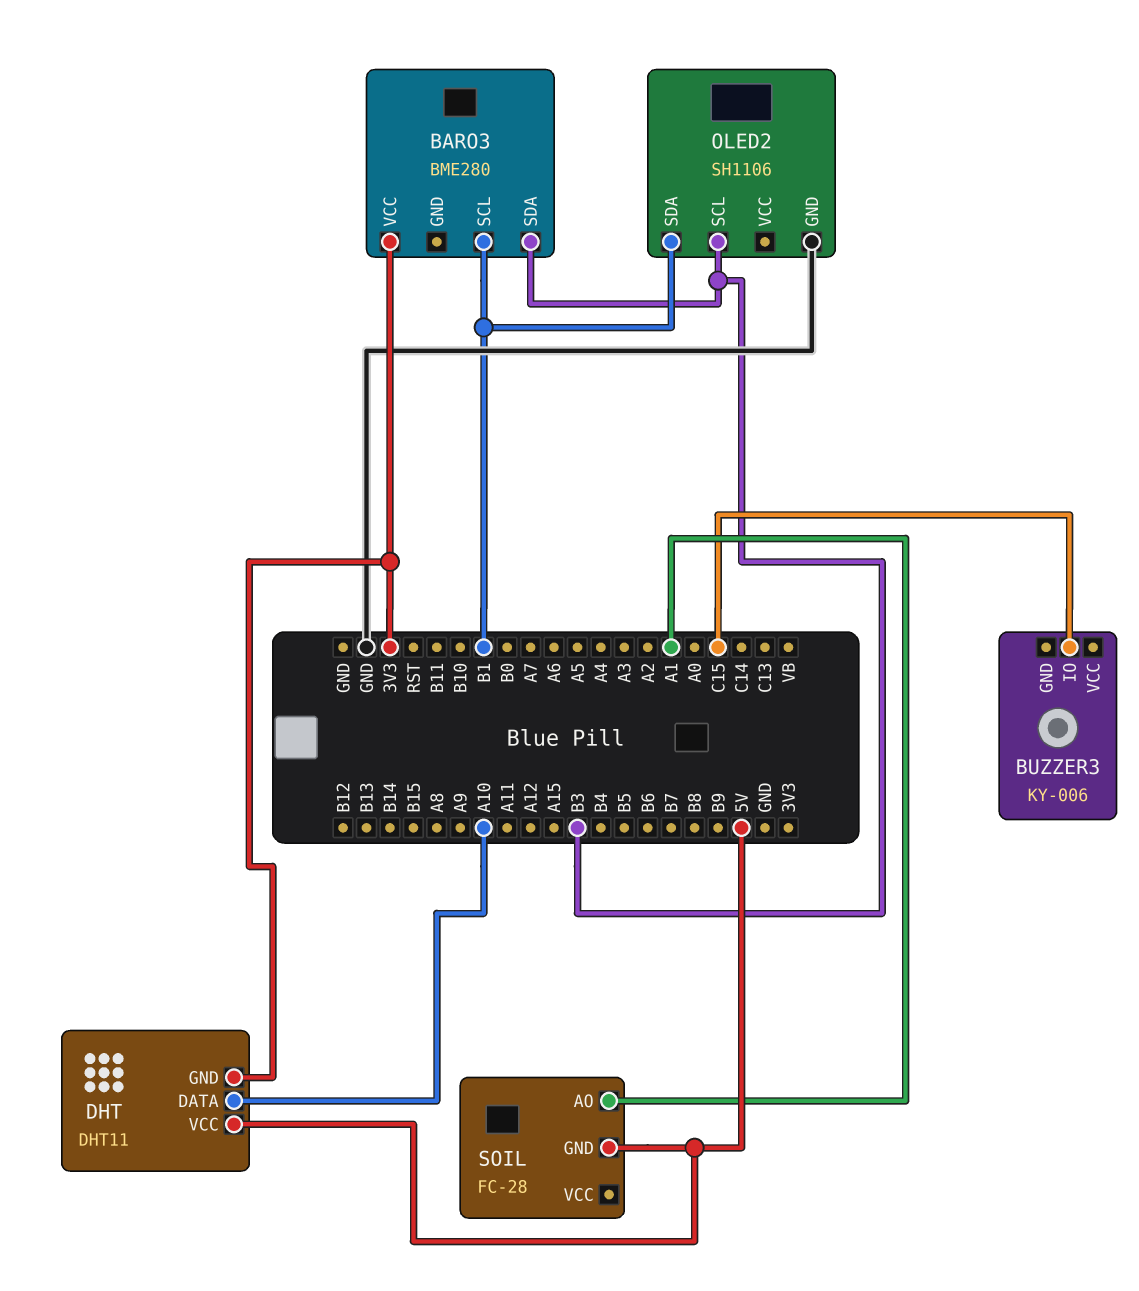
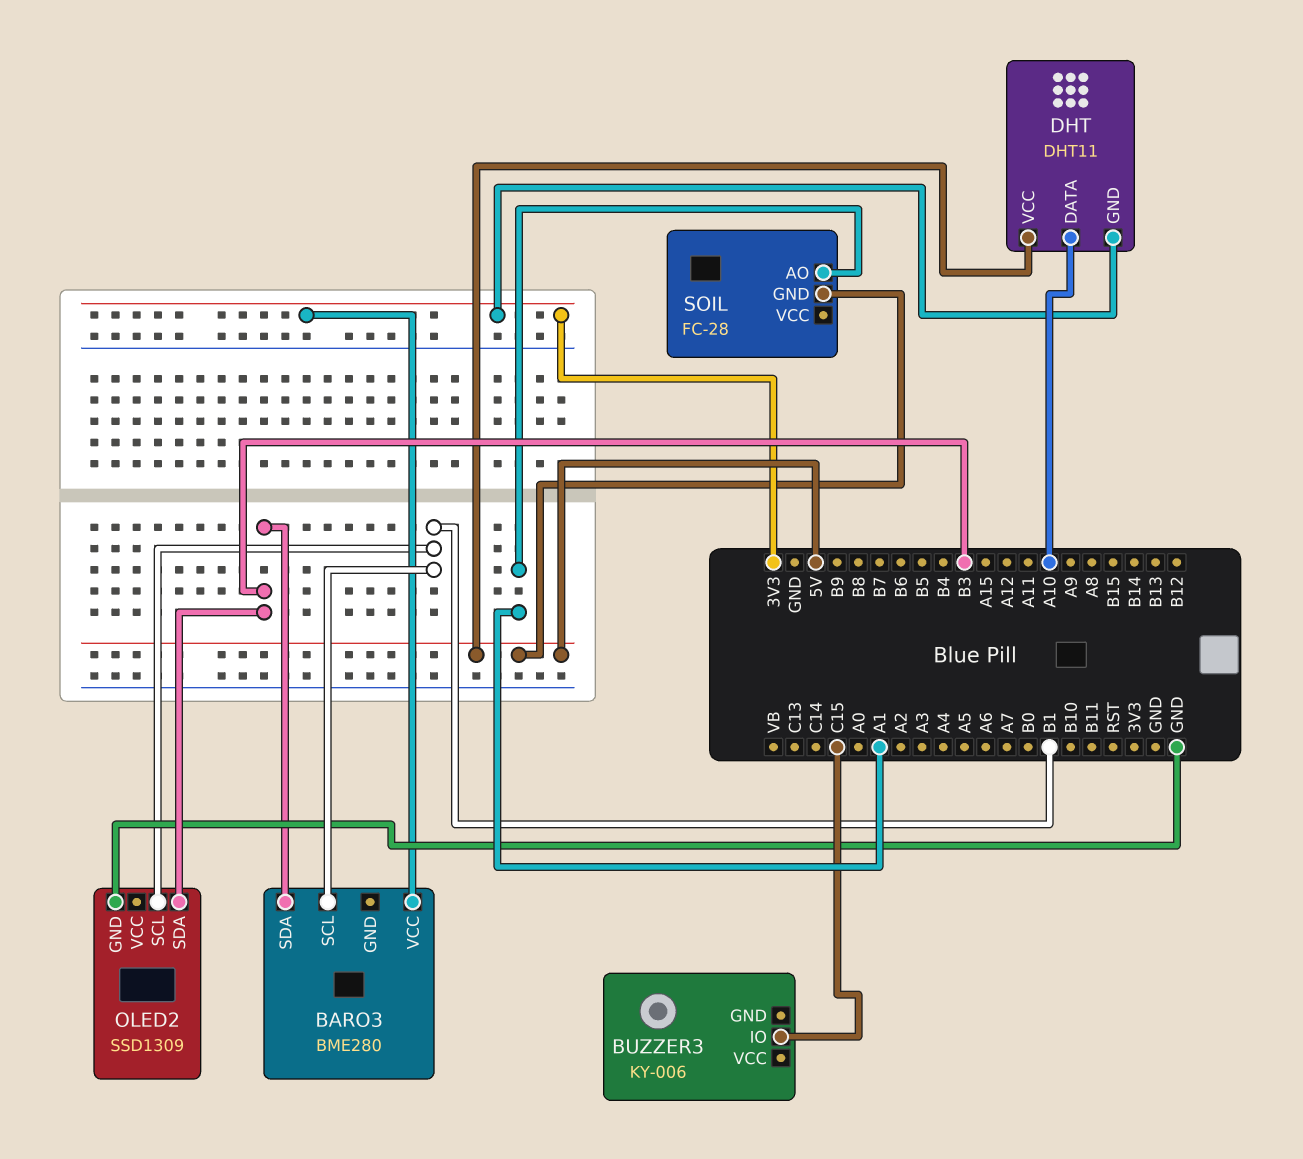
OLED2: SH1106 -> SSD1309
OLED2 pin SCL: B3 -> B1
OLED2 pin SDA: B1 -> B3

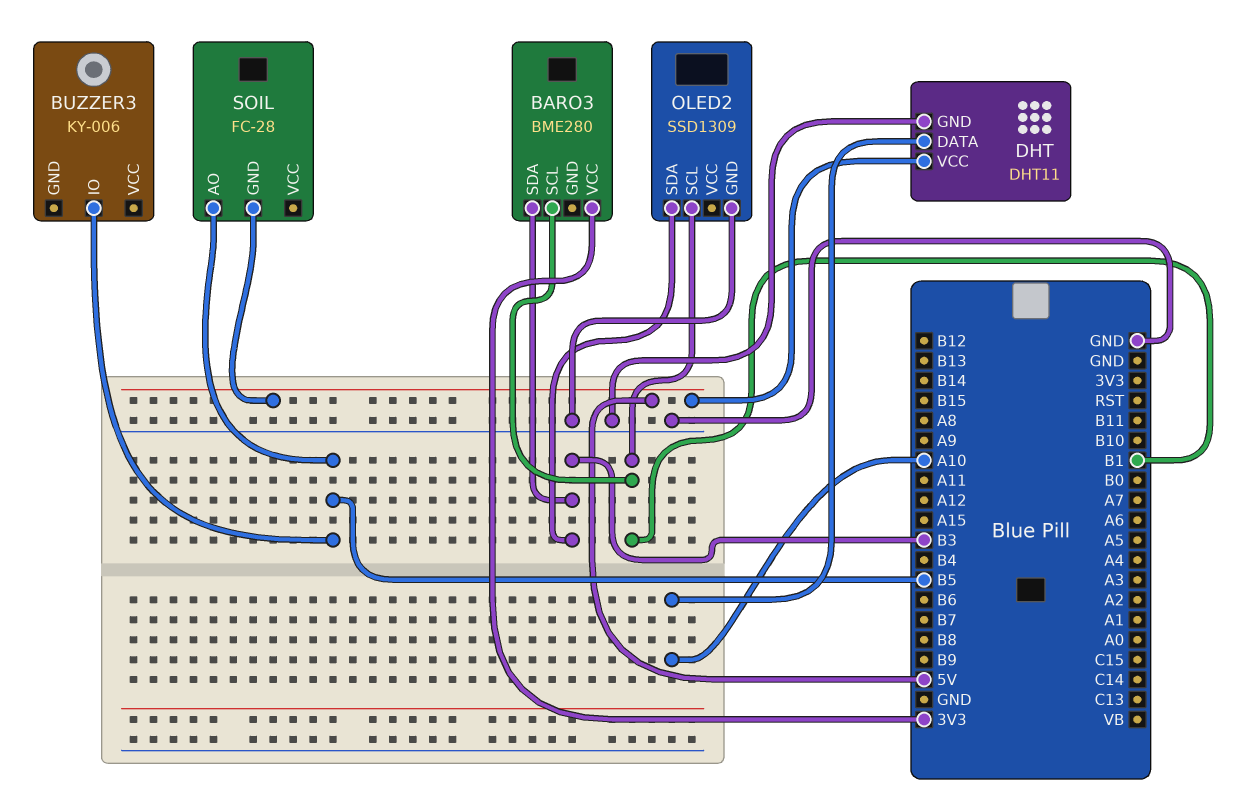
BUZZER3 pin IO: C15 -> B5
DHT pin GND: 3V3 -> GND
SOIL pin AO: A1 -> B5

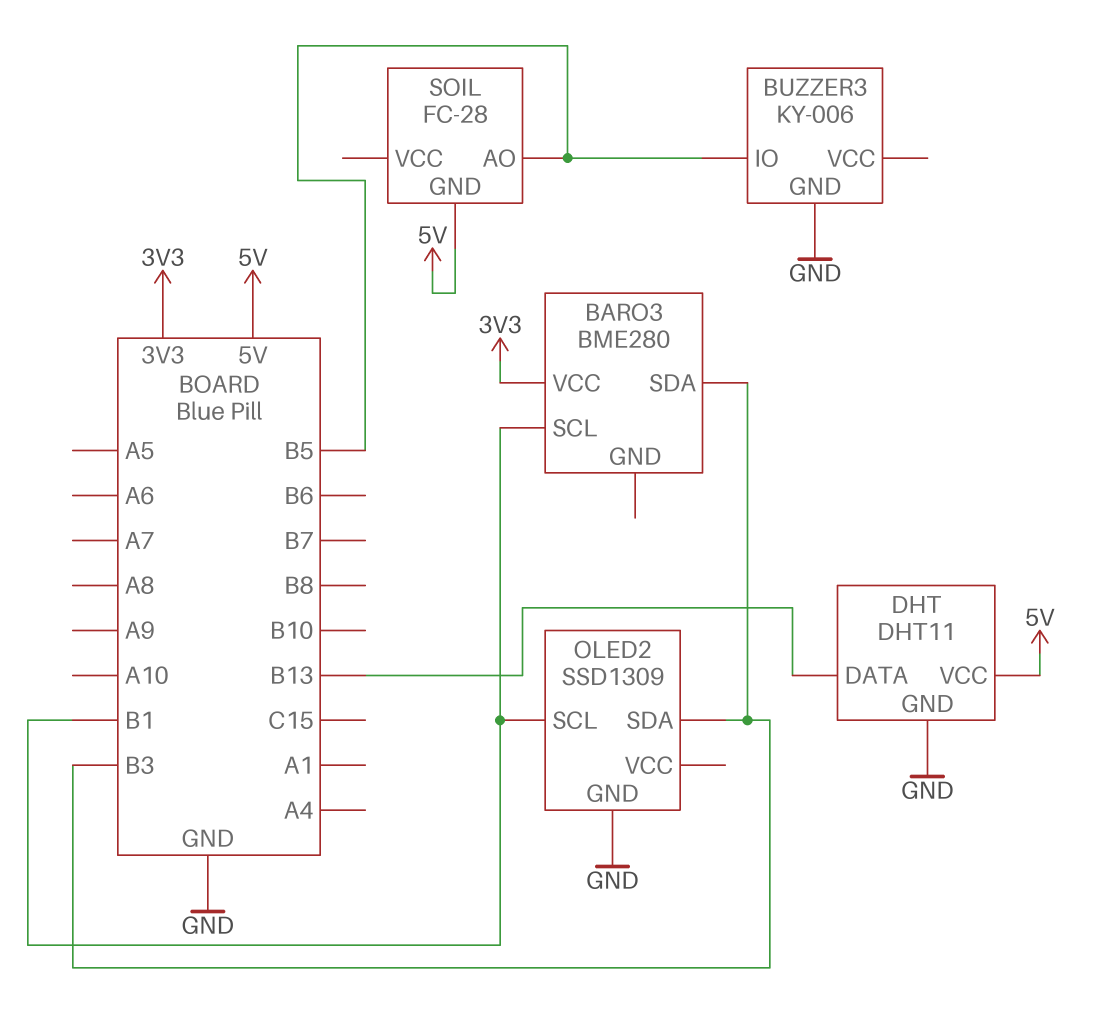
BUZZER3 pin GND: none -> GND
DHT pin DATA: A10 -> B13

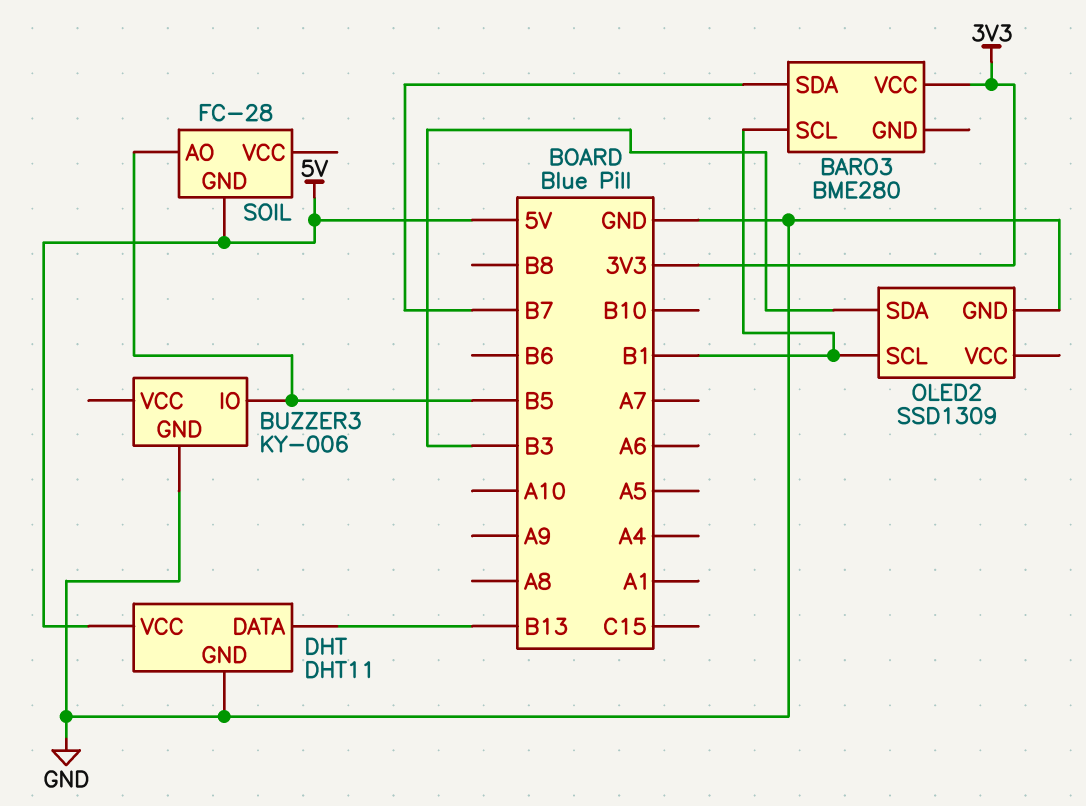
BARO3 pin SDA: B3 -> B7

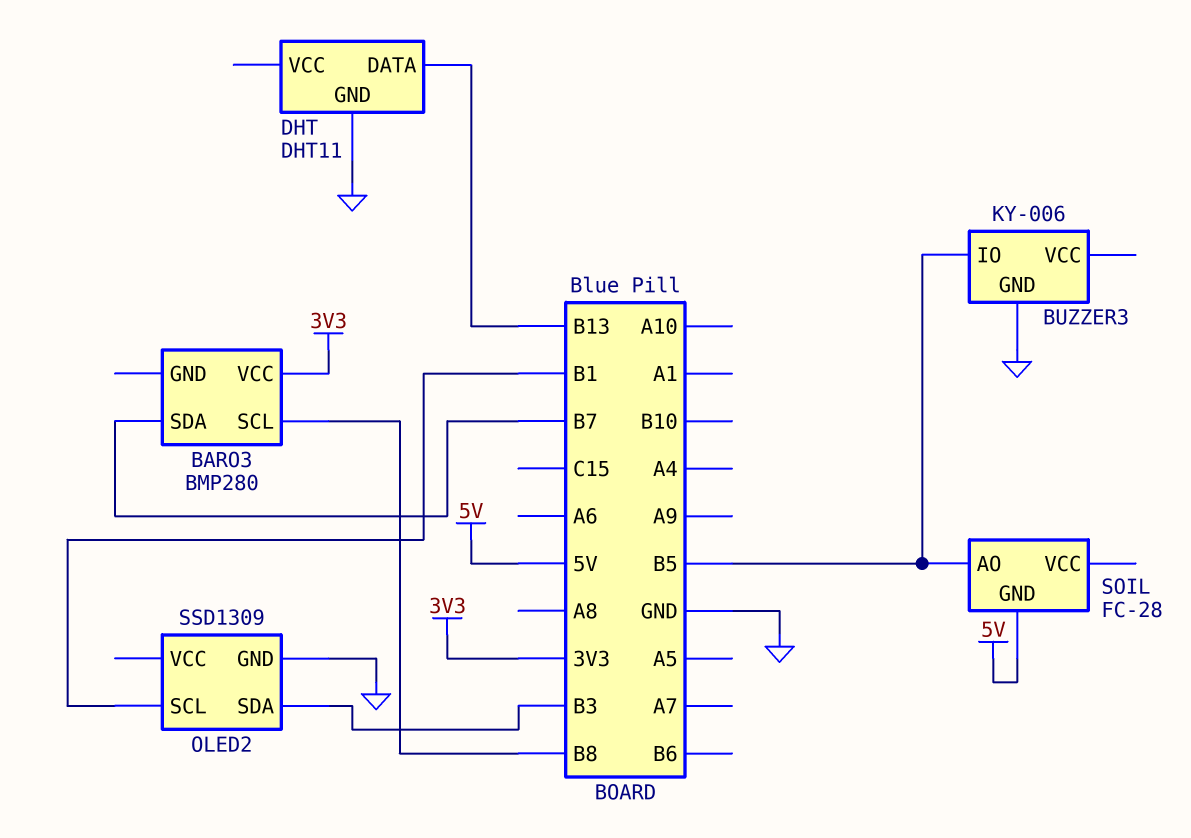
BARO3: BME280 -> BMP280
BARO3 pin SCL: B1 -> B8
DHT pin VCC: 5V -> none

